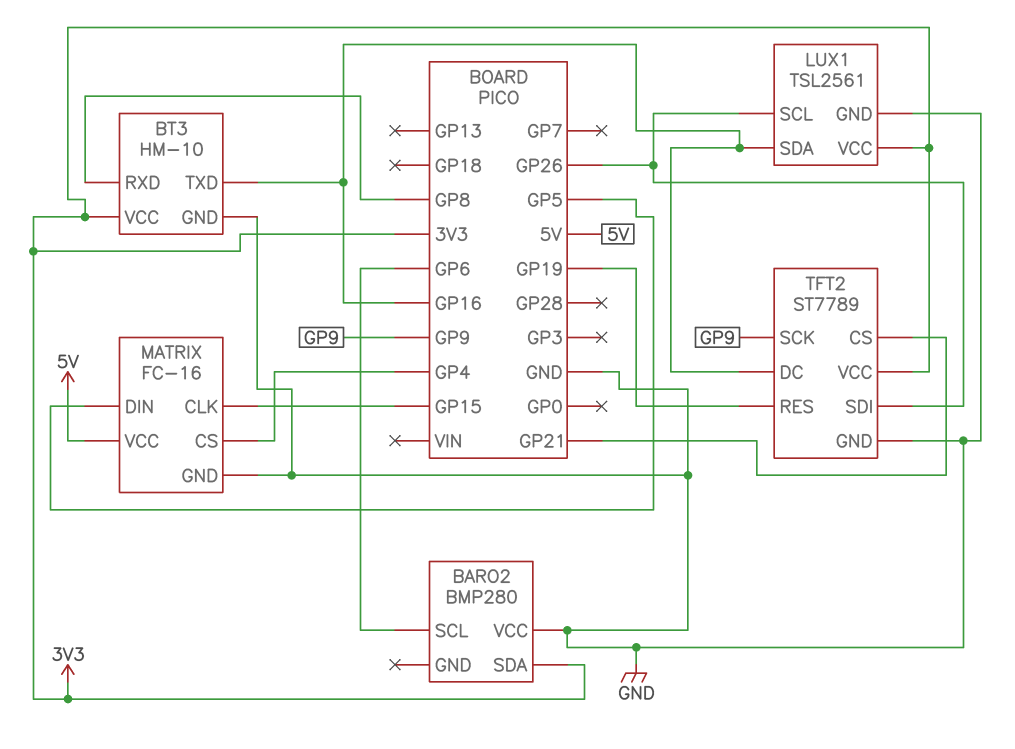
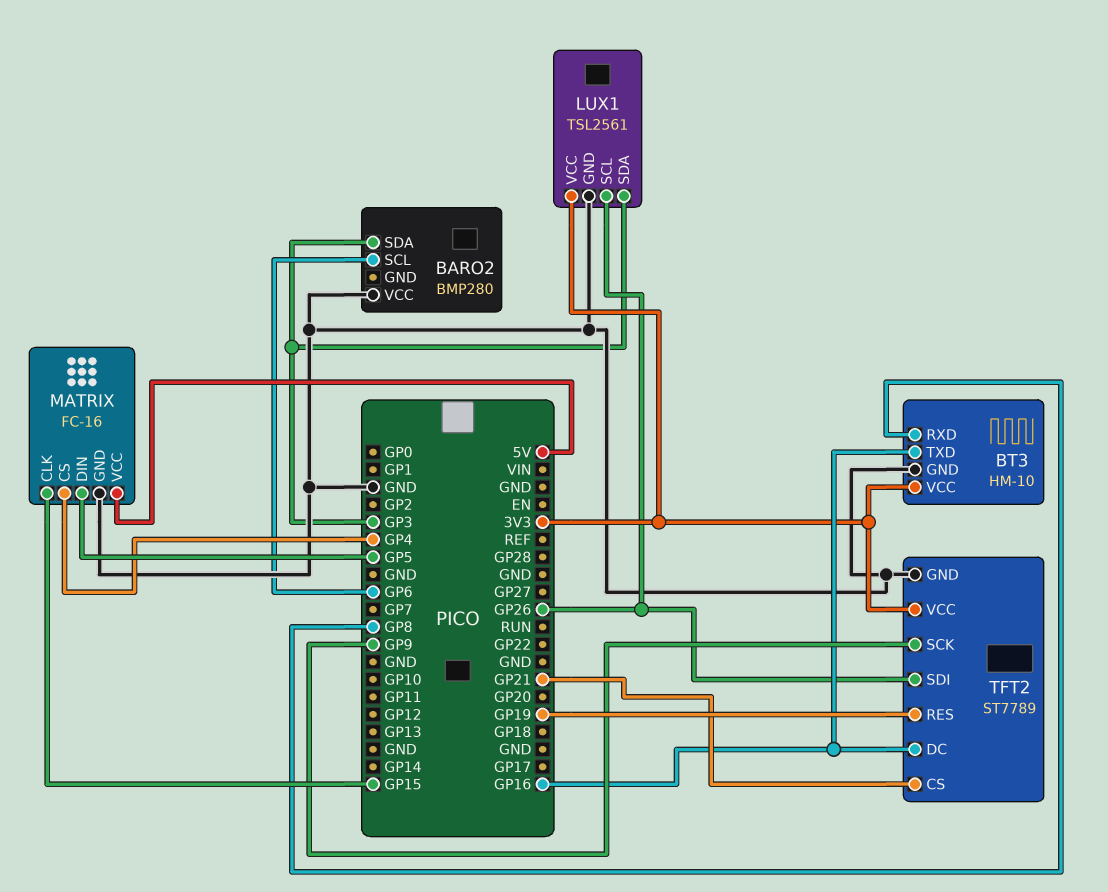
BARO2 pin SDA: 3V3 -> GP3
LUX1 pin SDA: GP16 -> GP3

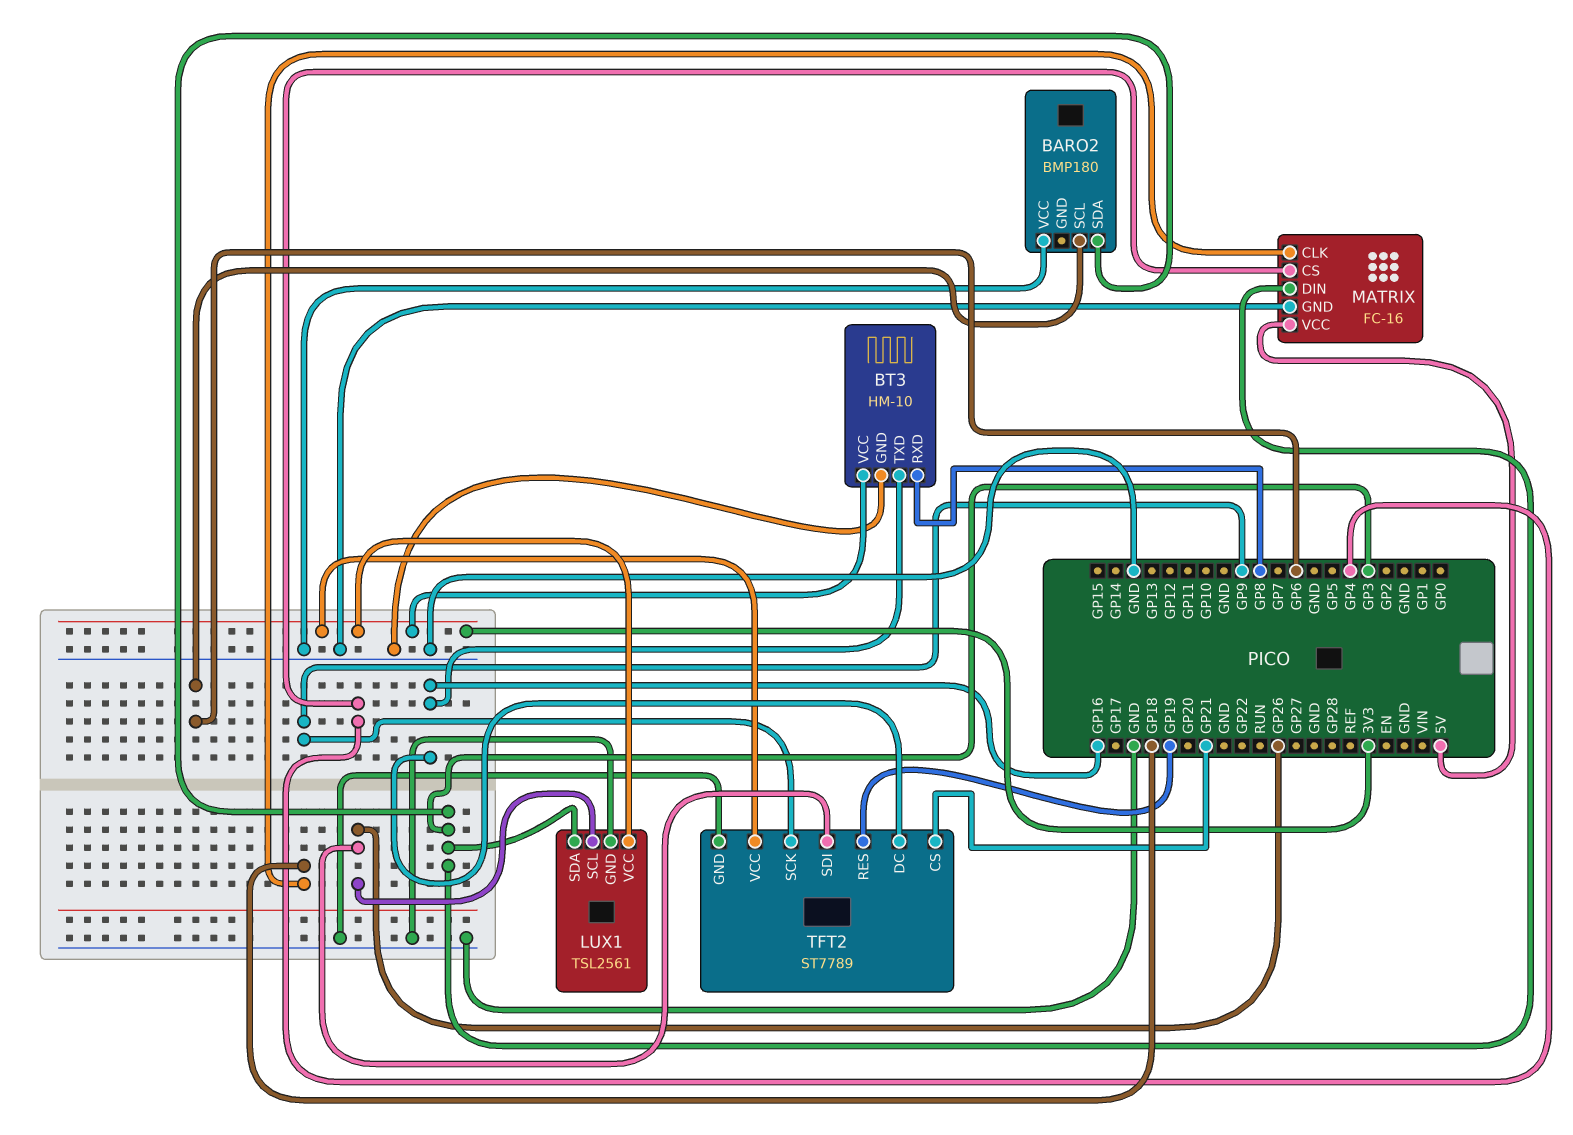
BARO2: BMP280 -> BMP180
MATRIX pin CLK: GP15 -> GP18
MATRIX pin DIN: GP5 -> GP3

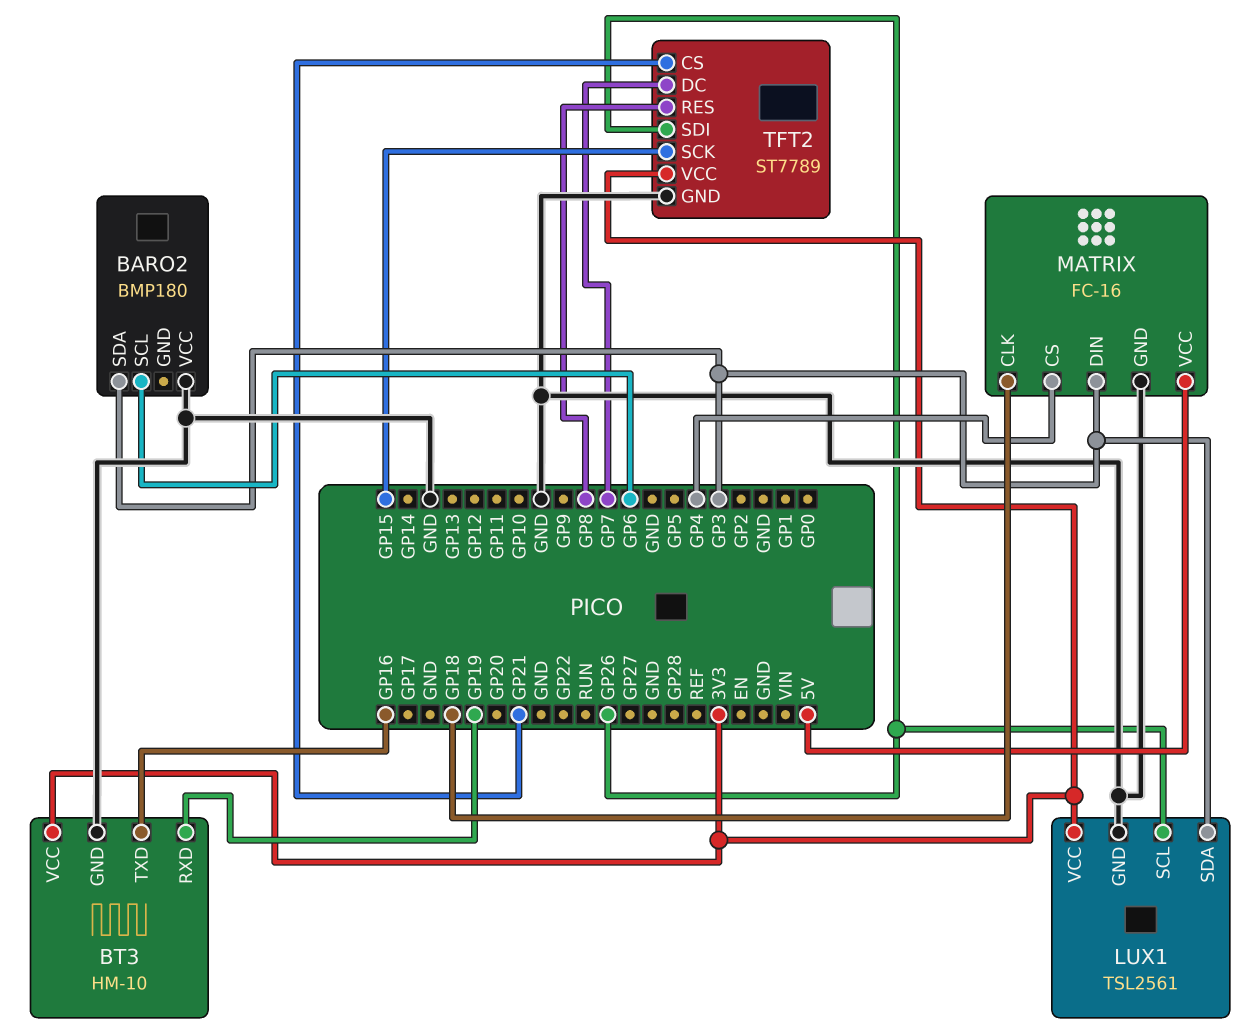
BT3 pin RXD: GP8 -> GP19
TFT2 pin DC: GP16 -> GP7
TFT2 pin RES: GP19 -> GP8
TFT2 pin SCK: GP9 -> GP15

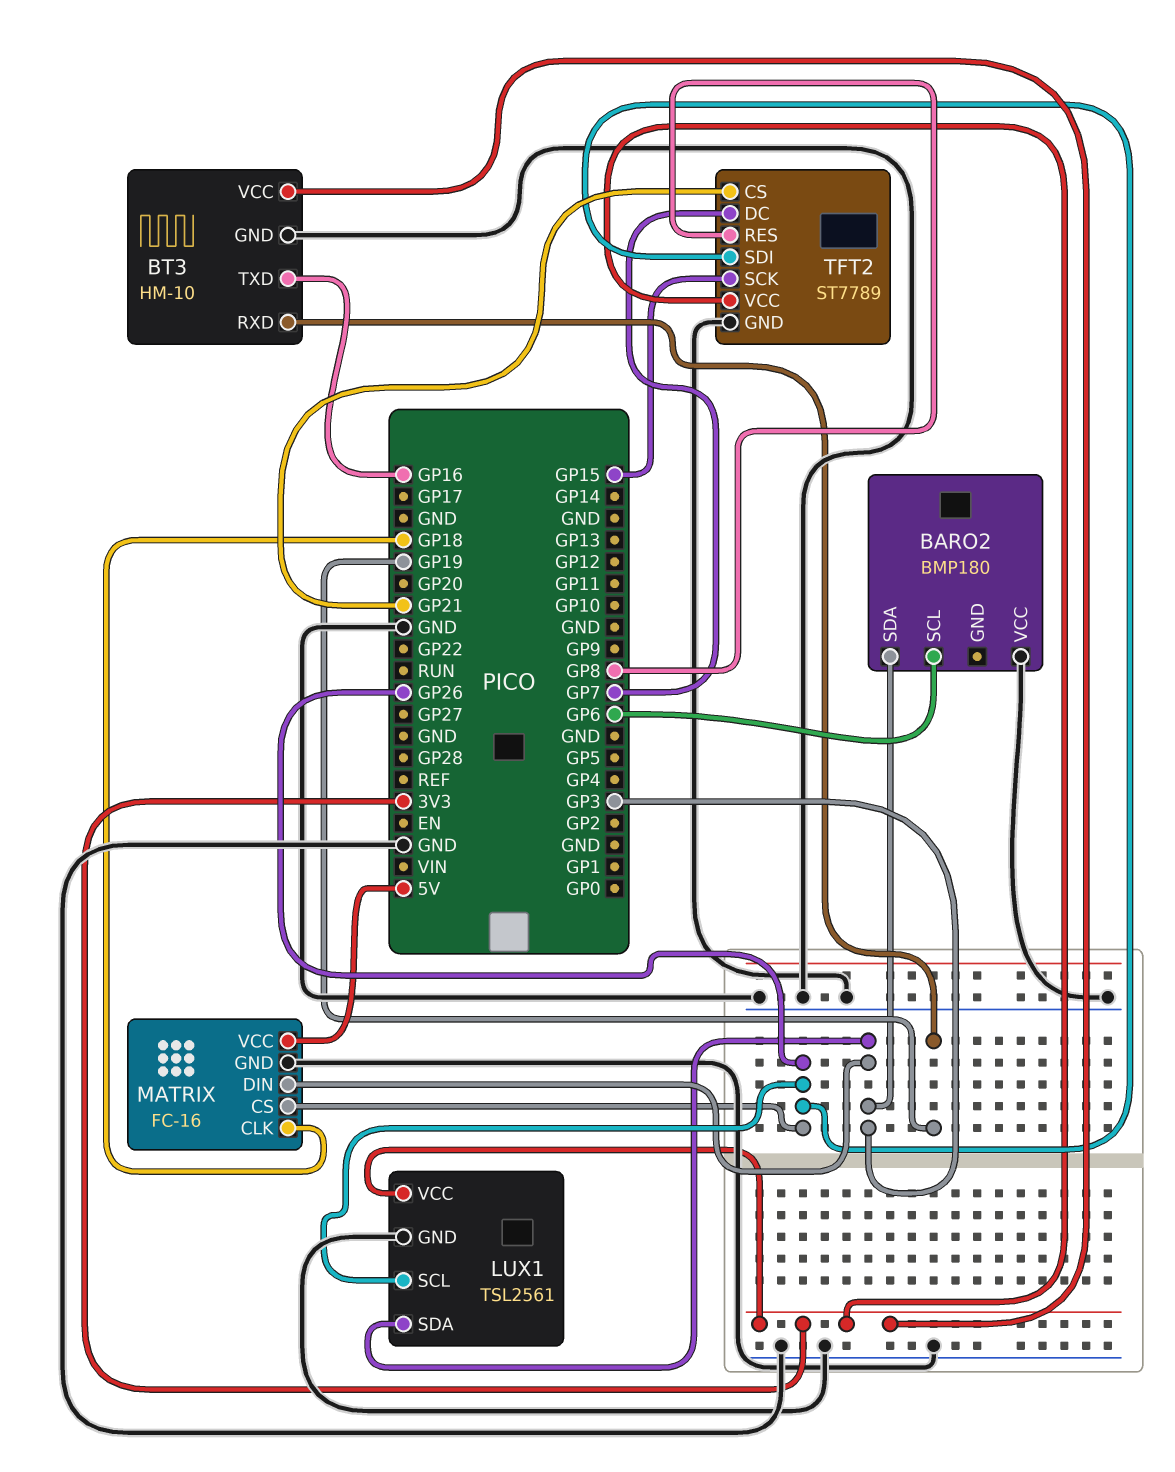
MATRIX pin CS: GP4 -> GP26

